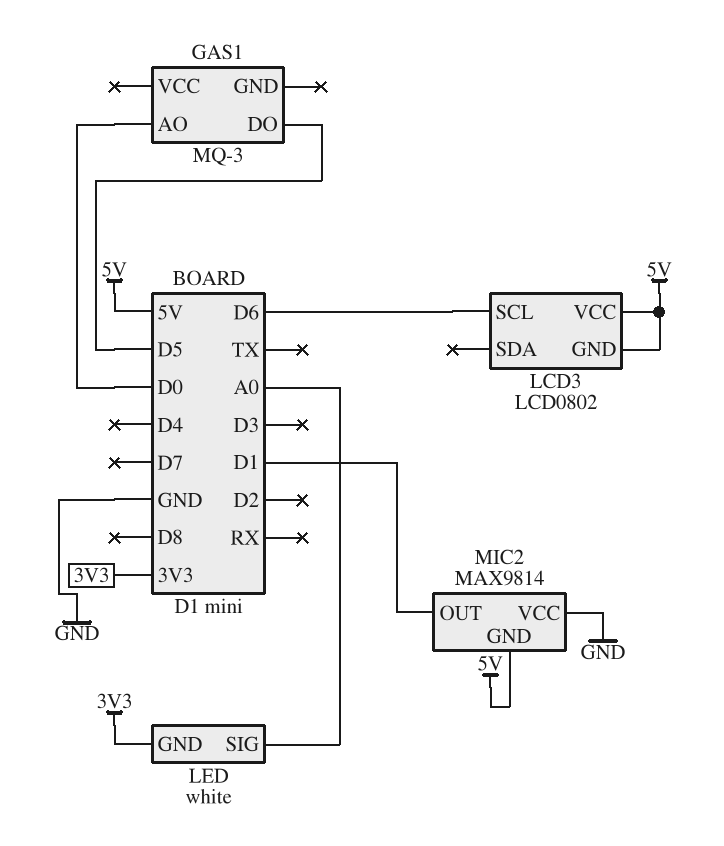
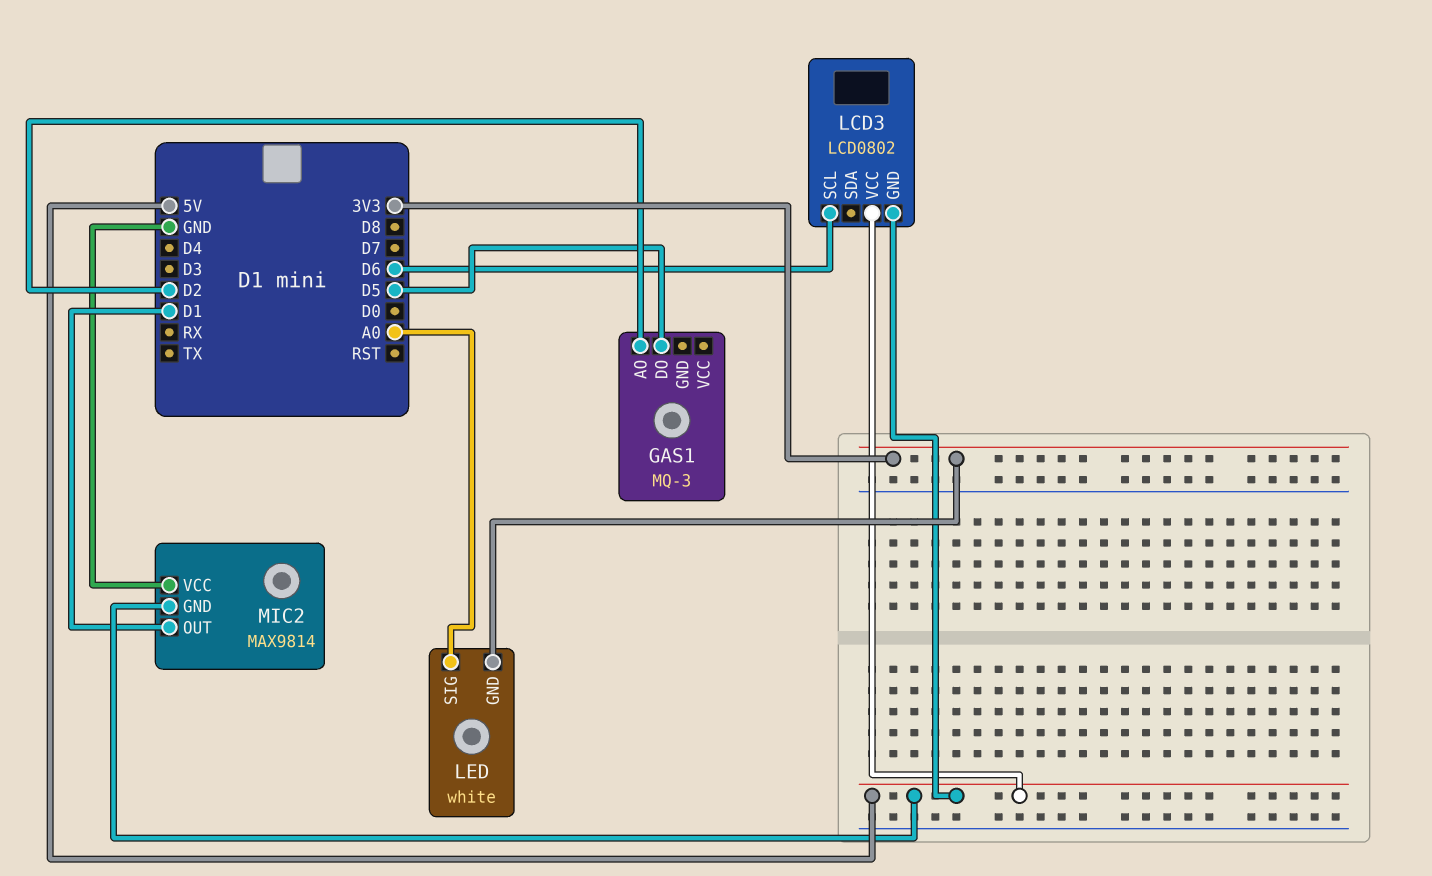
GAS1 pin AO: D0 -> D2

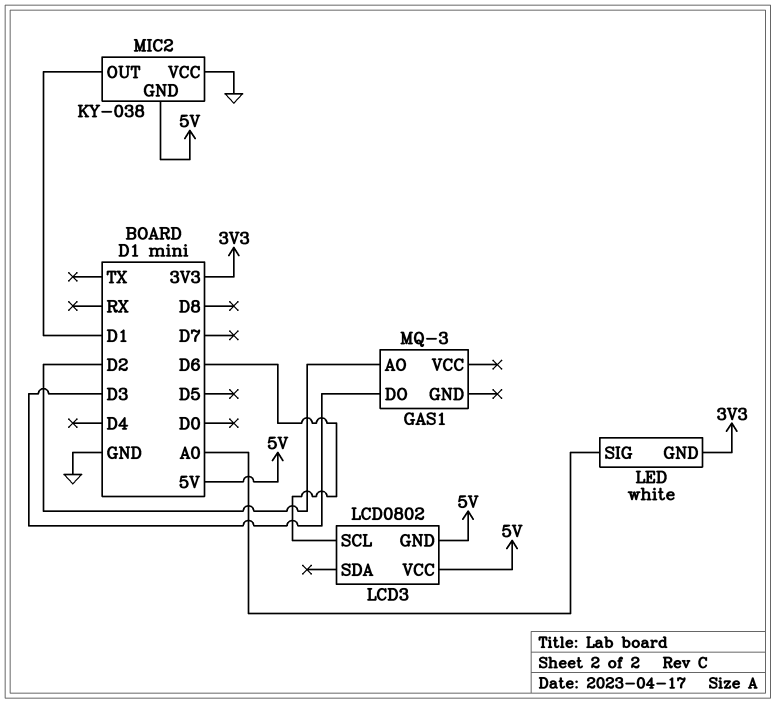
GAS1 pin DO: D5 -> D3
MIC2: MAX9814 -> KY-038

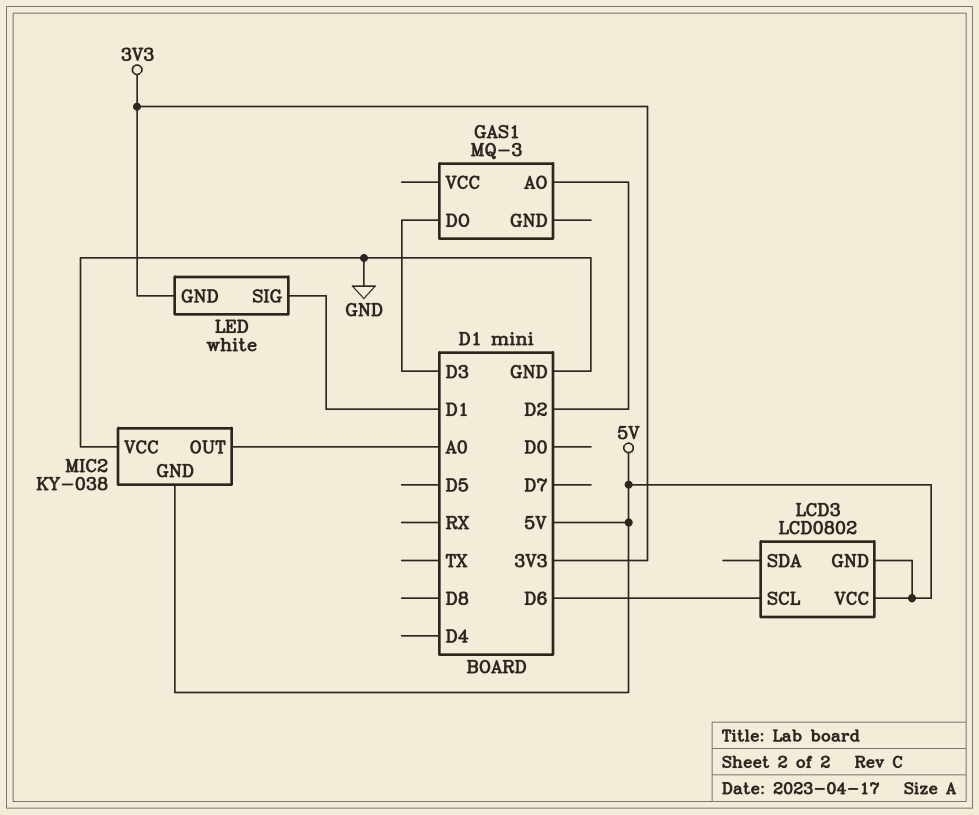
LED pin SIG: A0 -> D1
MIC2 pin OUT: D1 -> A0

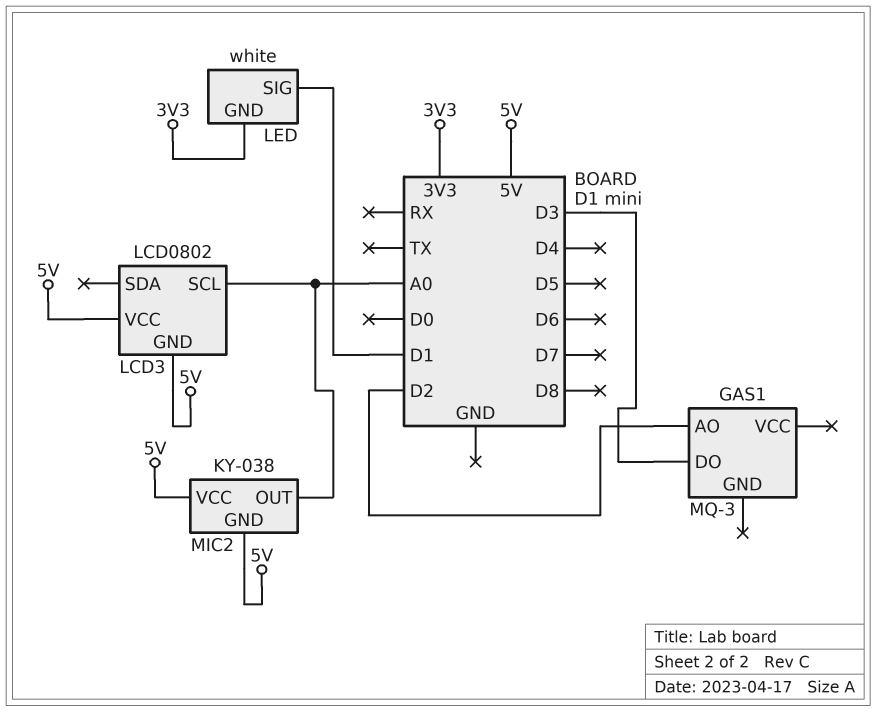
LCD3 pin SCL: D6 -> A0
MIC2 pin VCC: GND -> 5V

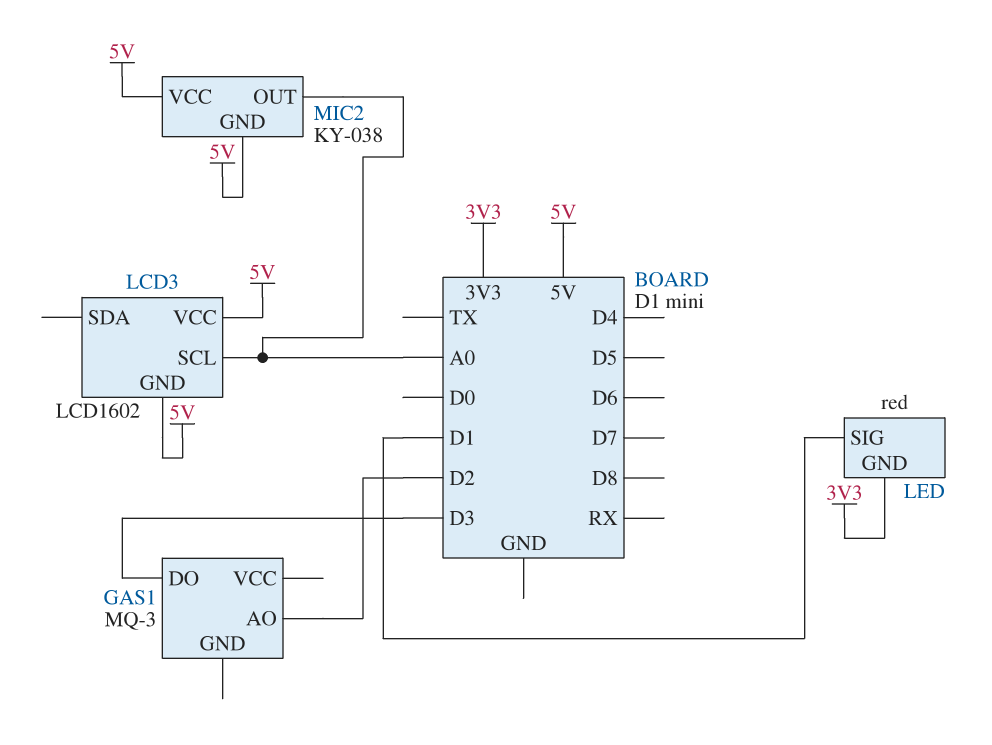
LCD3: LCD0802 -> LCD1602
LED: white -> red

